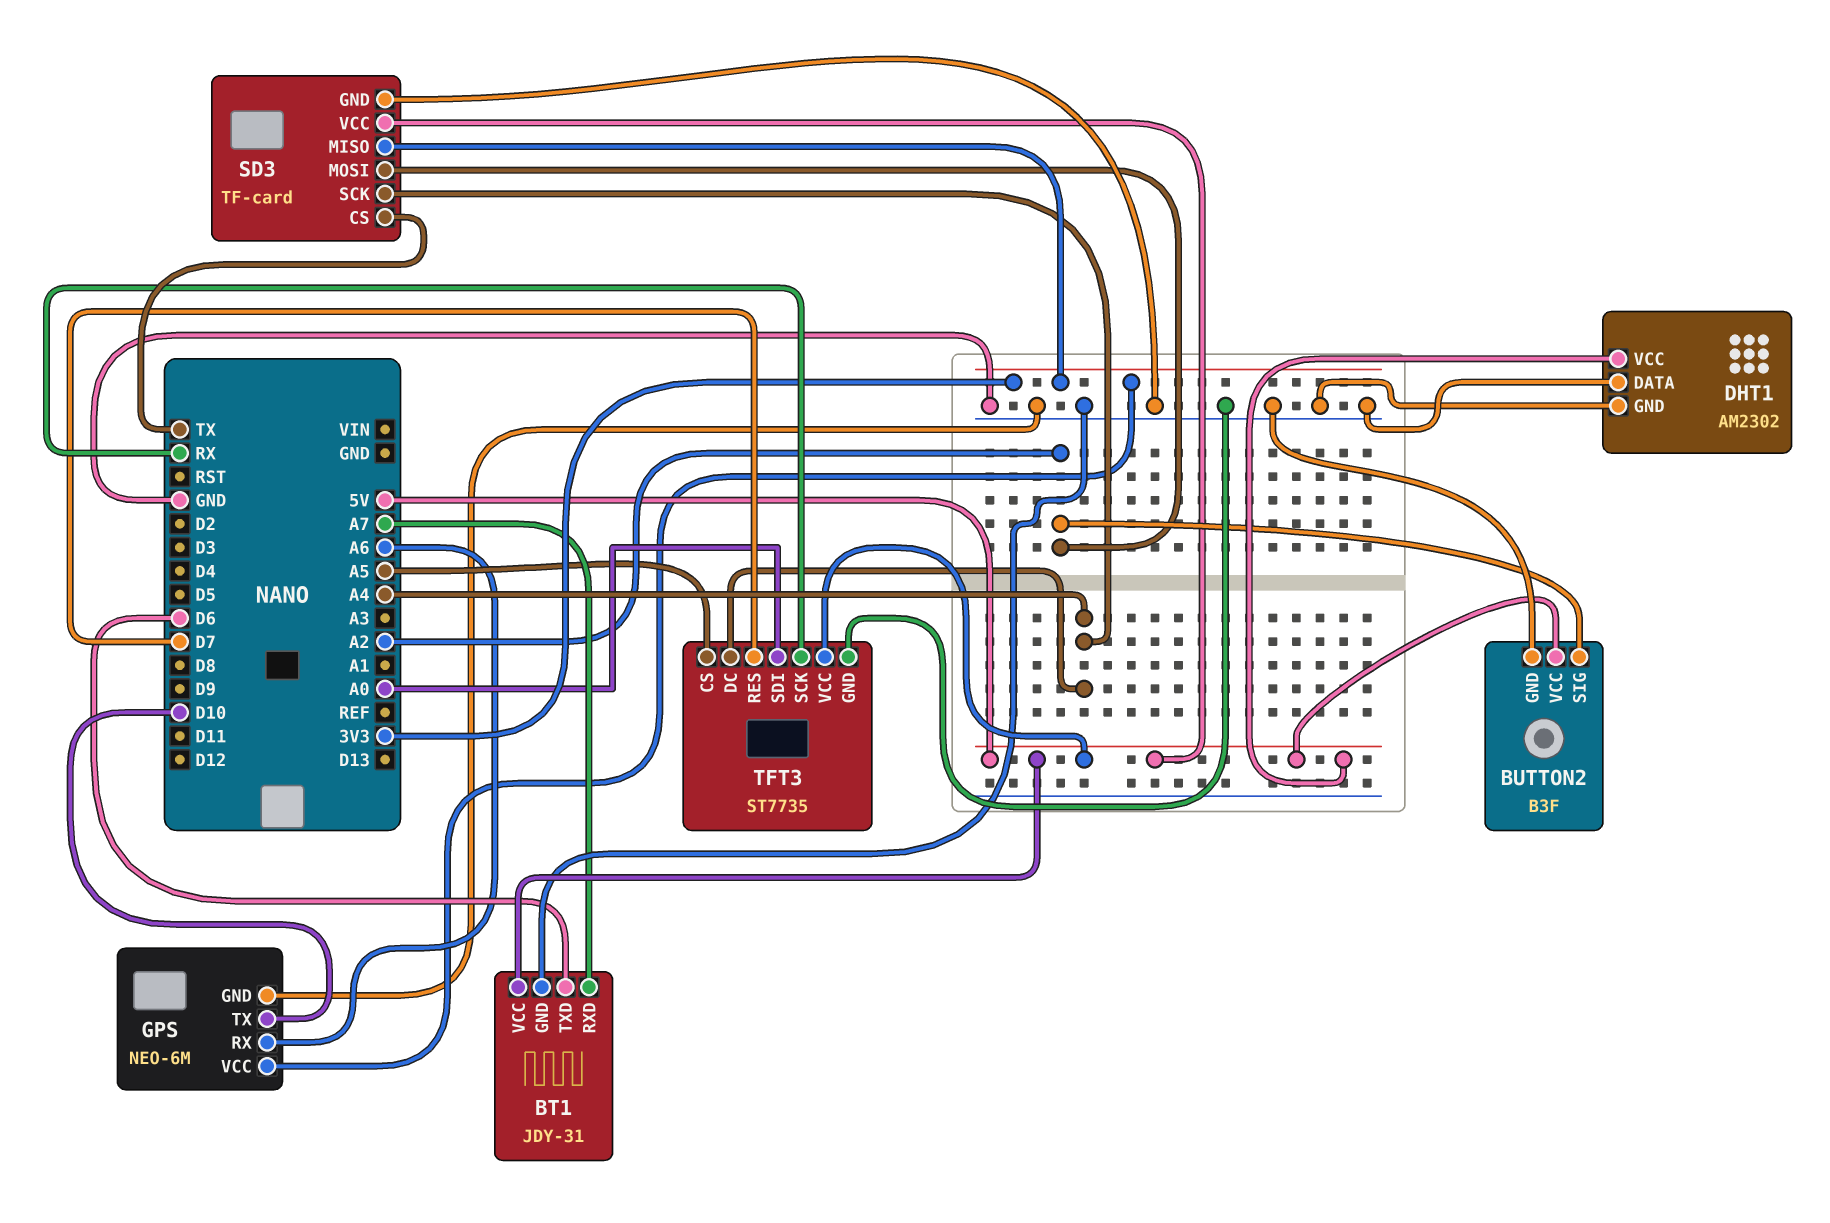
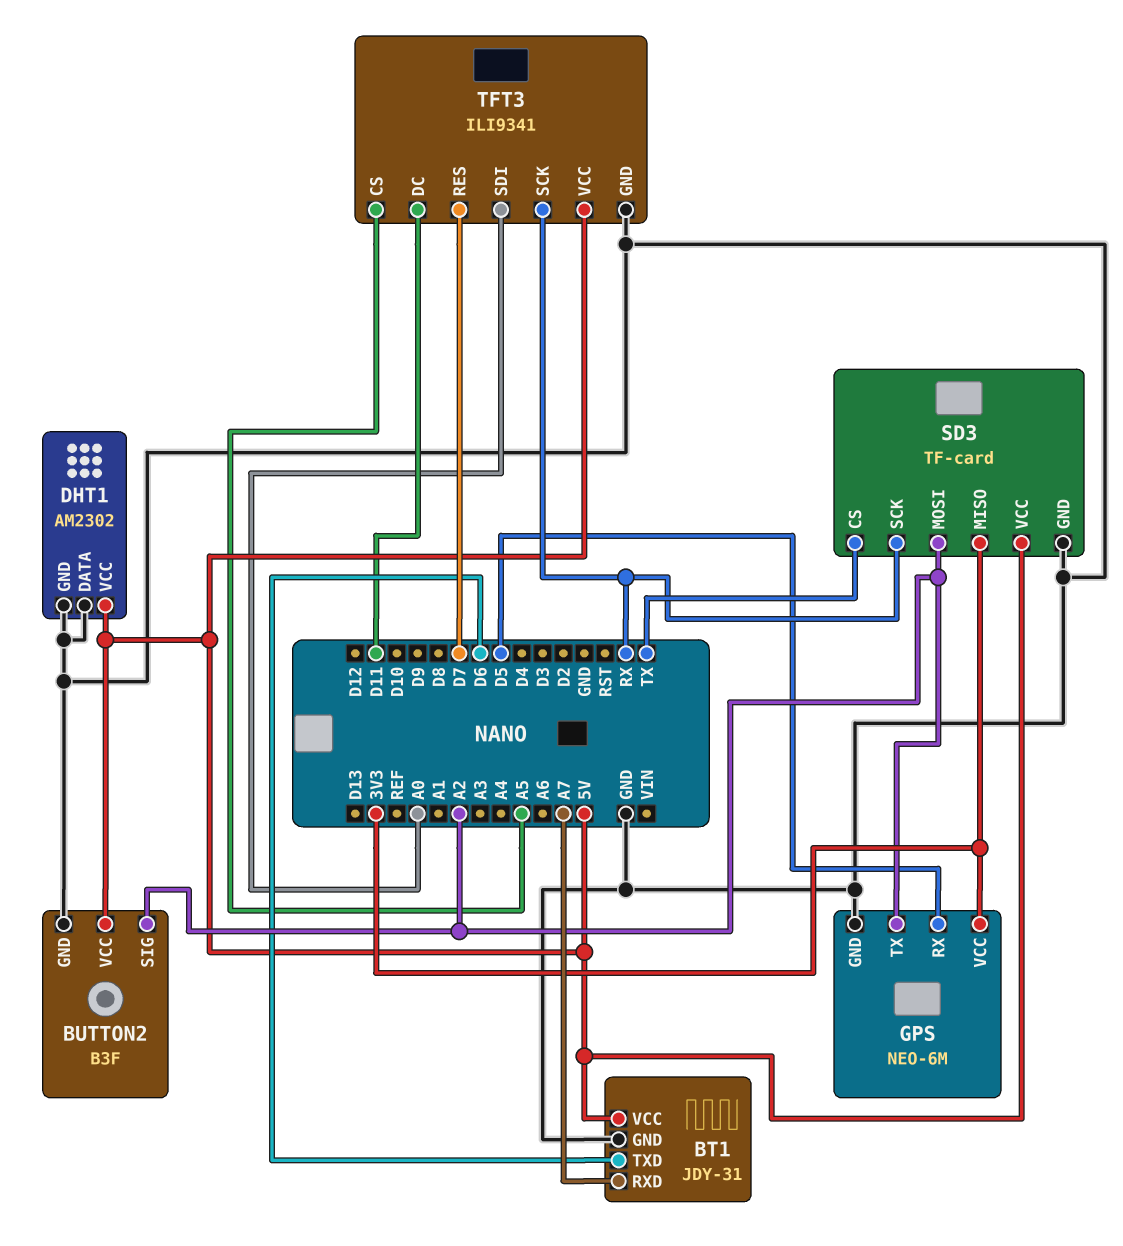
GPS pin RX: A6 -> D5
GPS pin TX: D10 -> A2
SD3 pin SCK: A4 -> RX
TFT3: ST7735 -> ILI9341
TFT3 pin DC: A4 -> D11

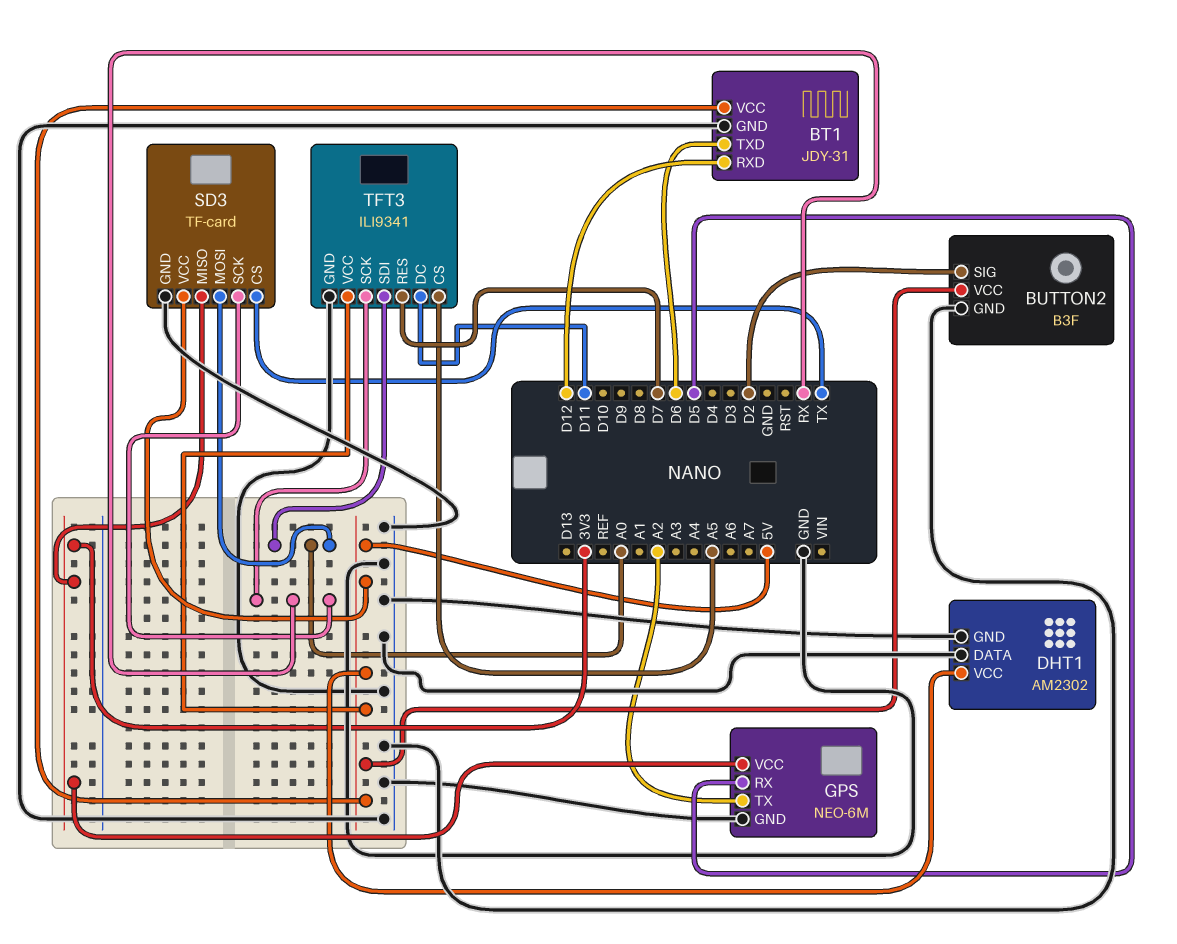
BT1 pin RXD: A7 -> D12
BUTTON2 pin SIG: A2 -> D2
SD3 pin MOSI: A2 -> A0

